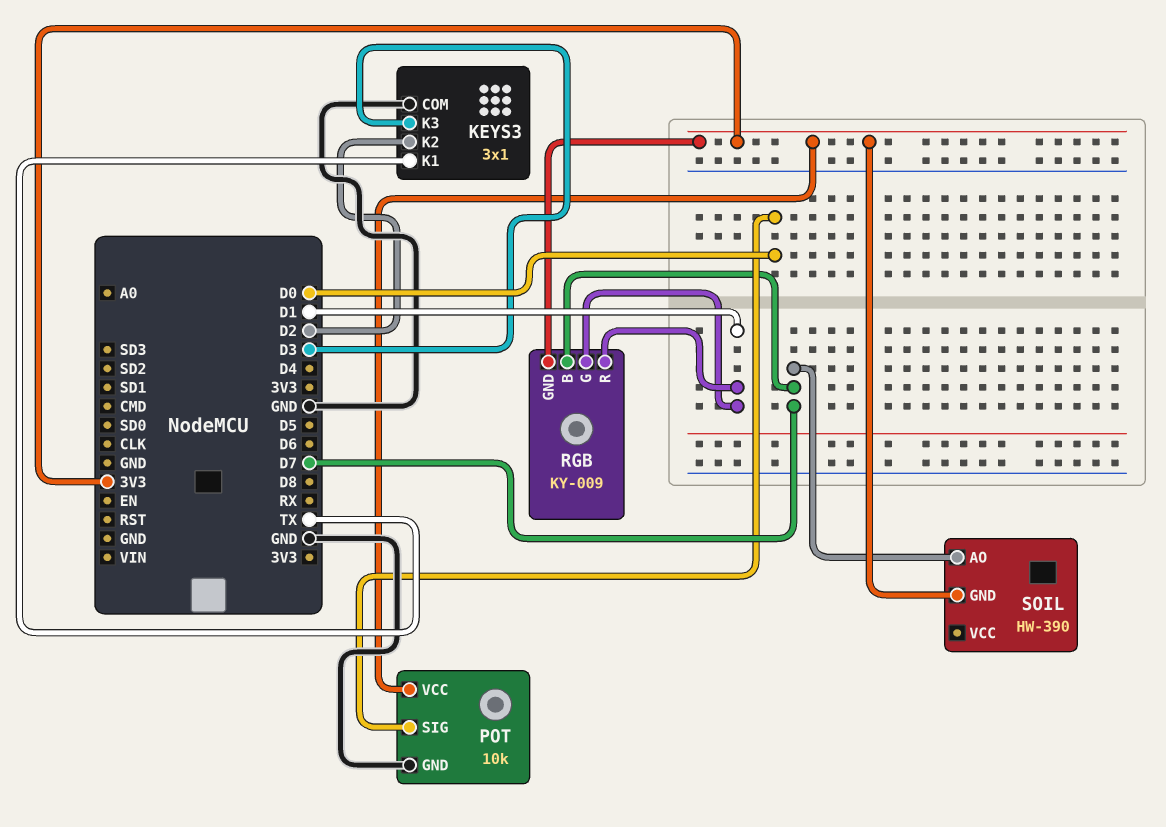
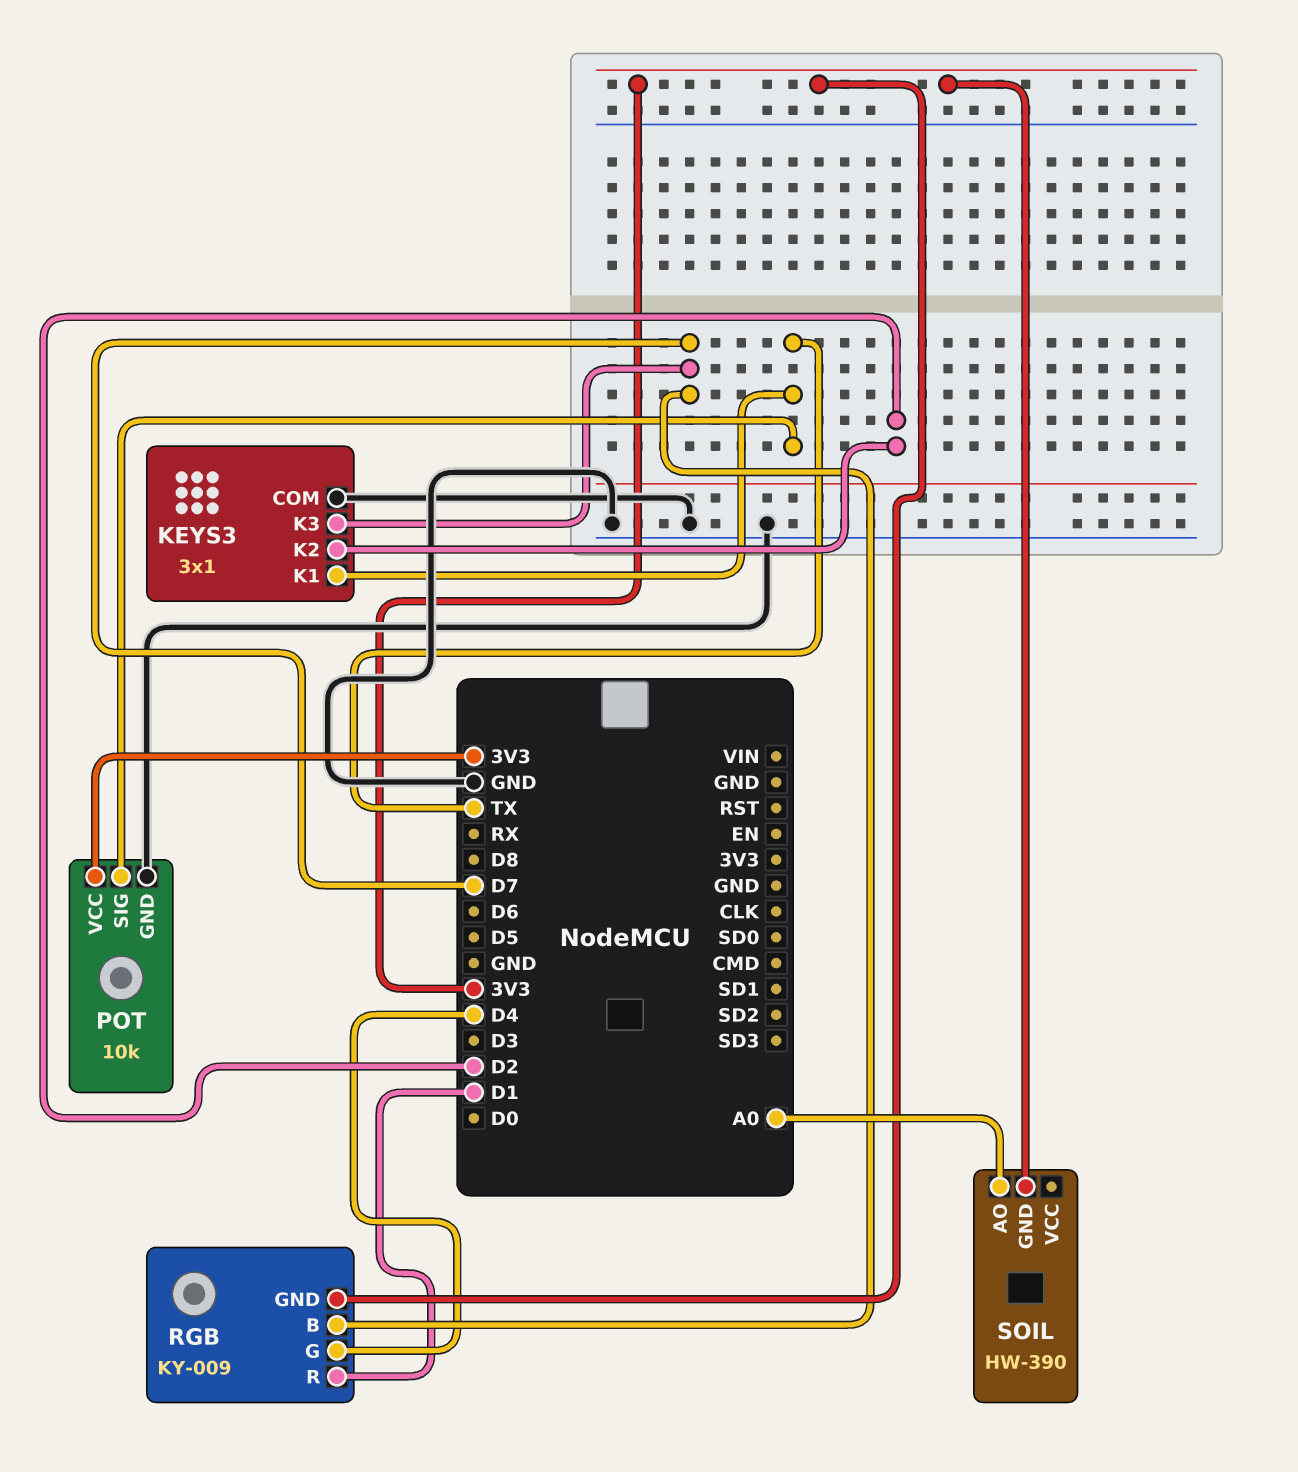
KEYS3 pin K3: D3 -> D7
POT pin SIG: D0 -> TX
RGB pin G: D1 -> D4
SOIL pin AO: D7 -> A0

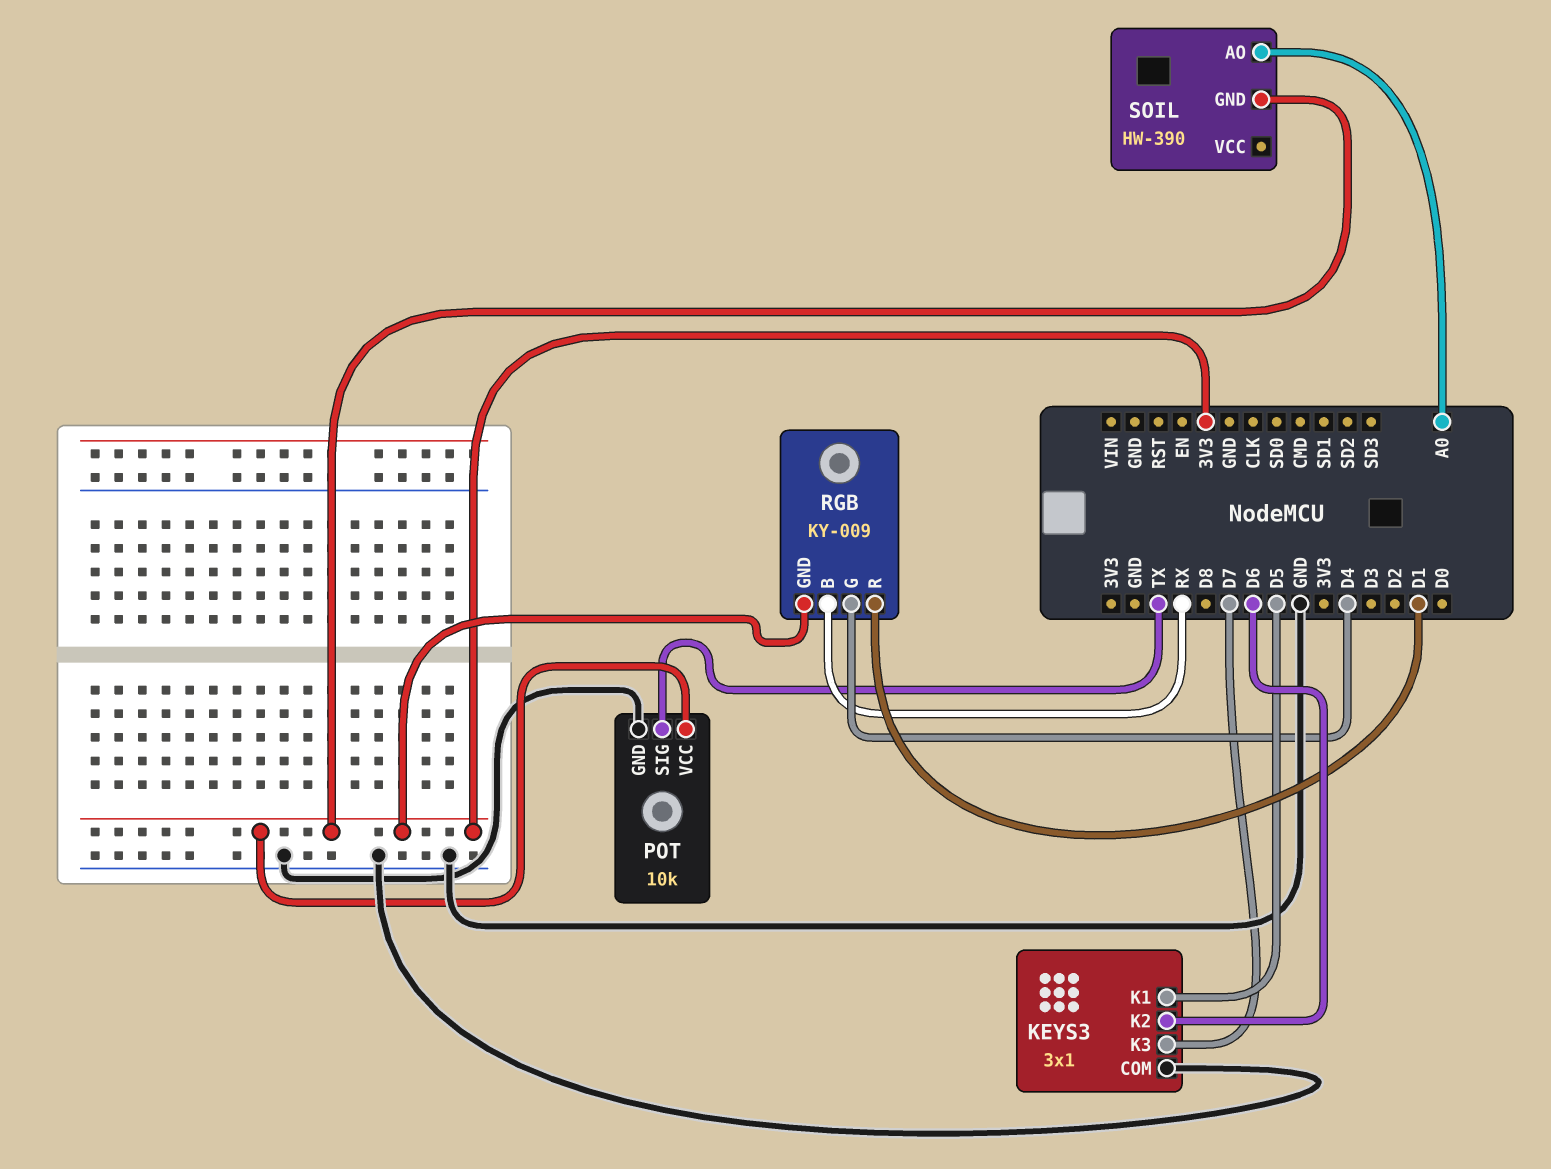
KEYS3 pin K1: TX -> D5
KEYS3 pin K2: D2 -> D6
RGB pin B: D7 -> RX

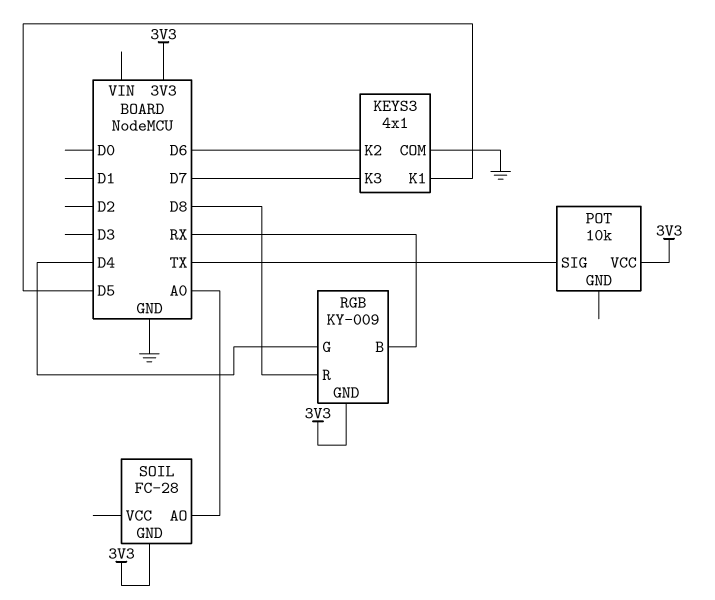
KEYS3: 3x1 -> 4x1
POT pin GND: GND -> none
RGB pin R: D1 -> D8
SOIL: HW-390 -> FC-28

